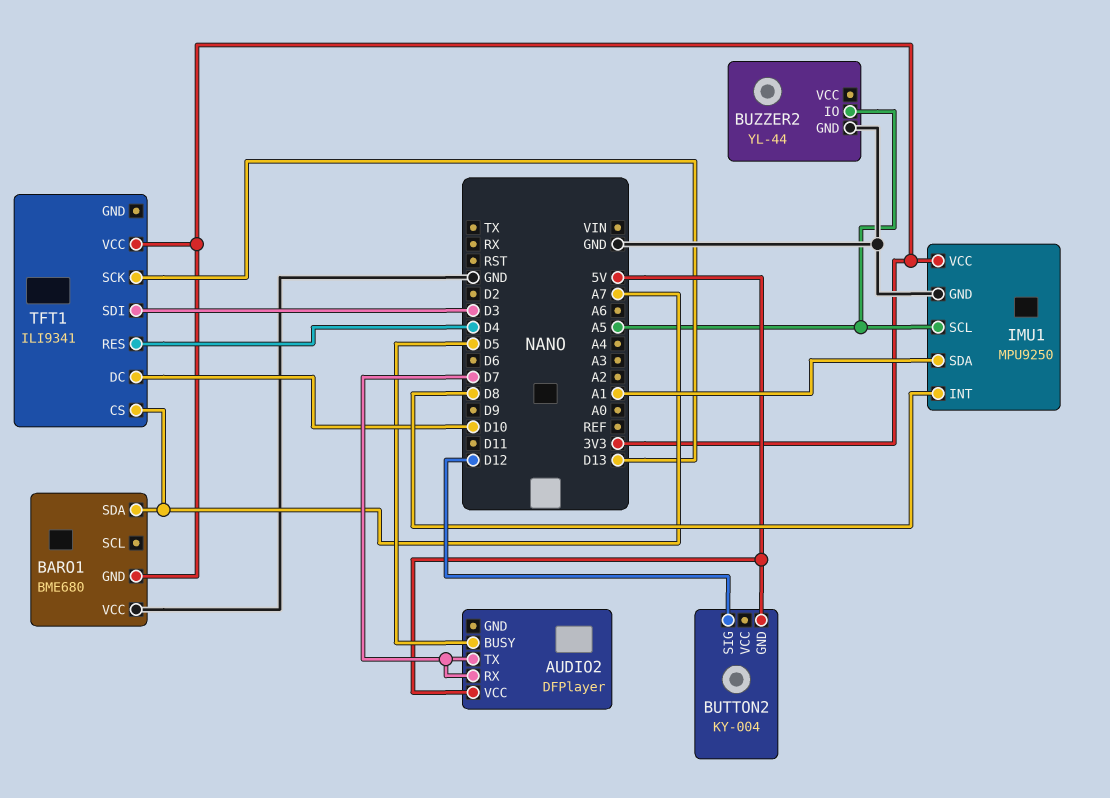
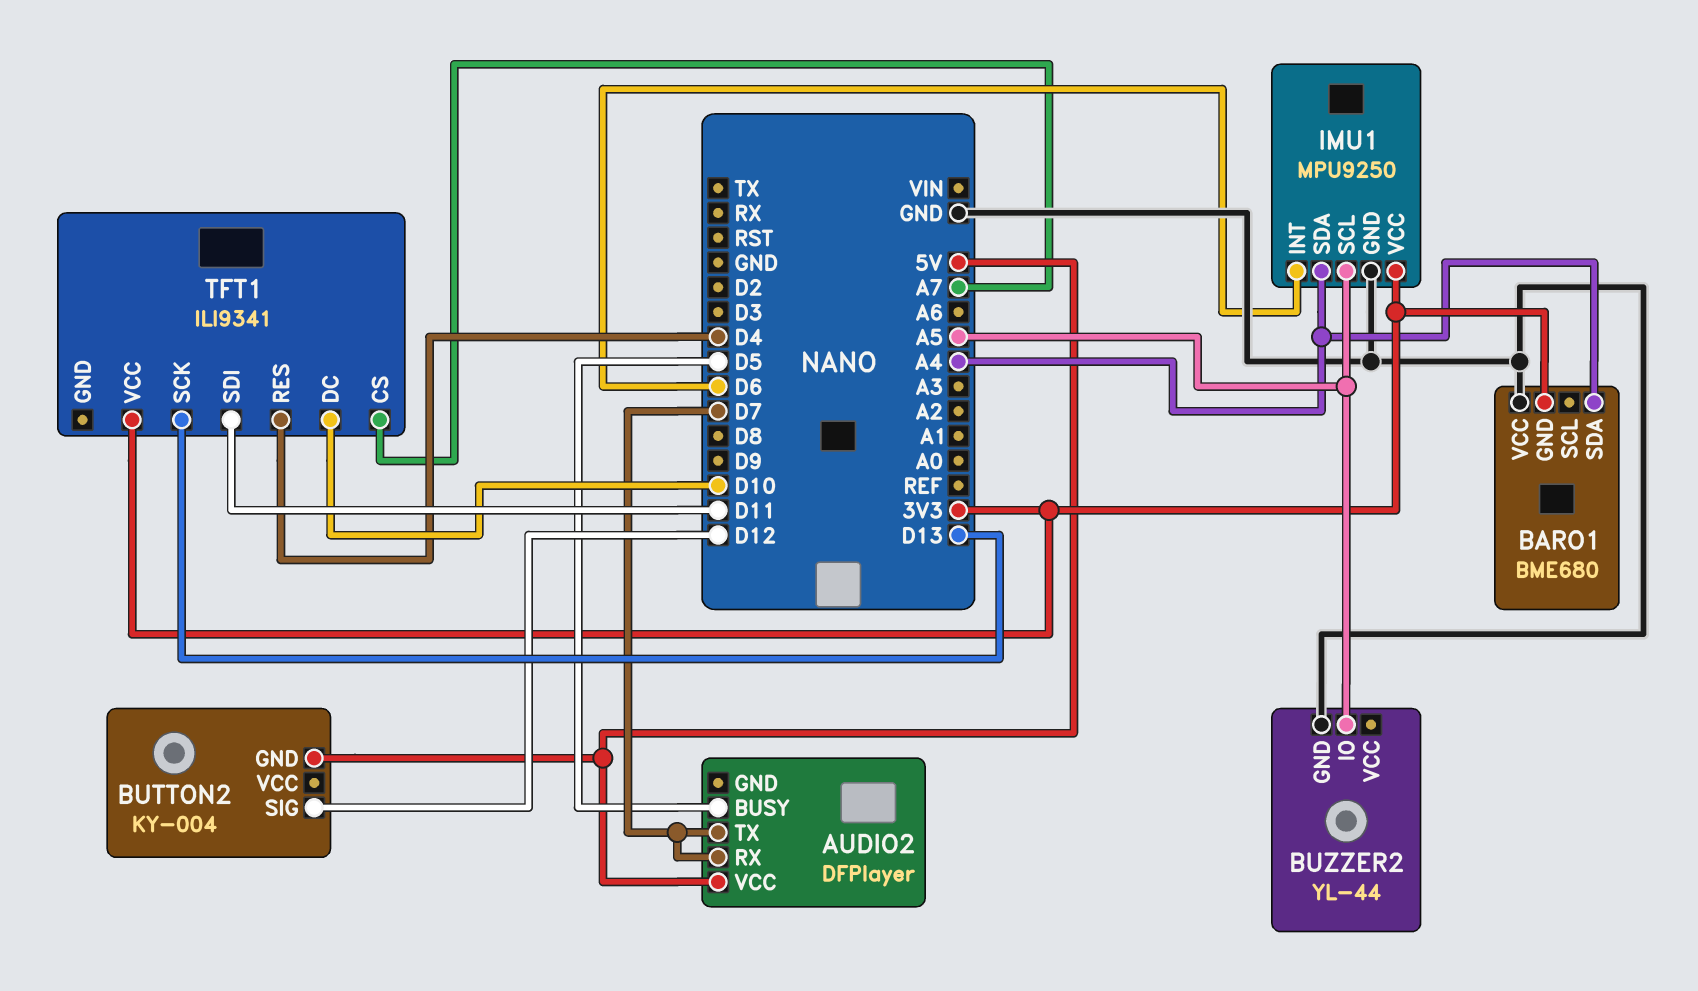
BARO1 pin SDA: A7 -> A4
IMU1 pin INT: D8 -> D6
IMU1 pin SDA: A1 -> A4
TFT1 pin SDI: D3 -> D11

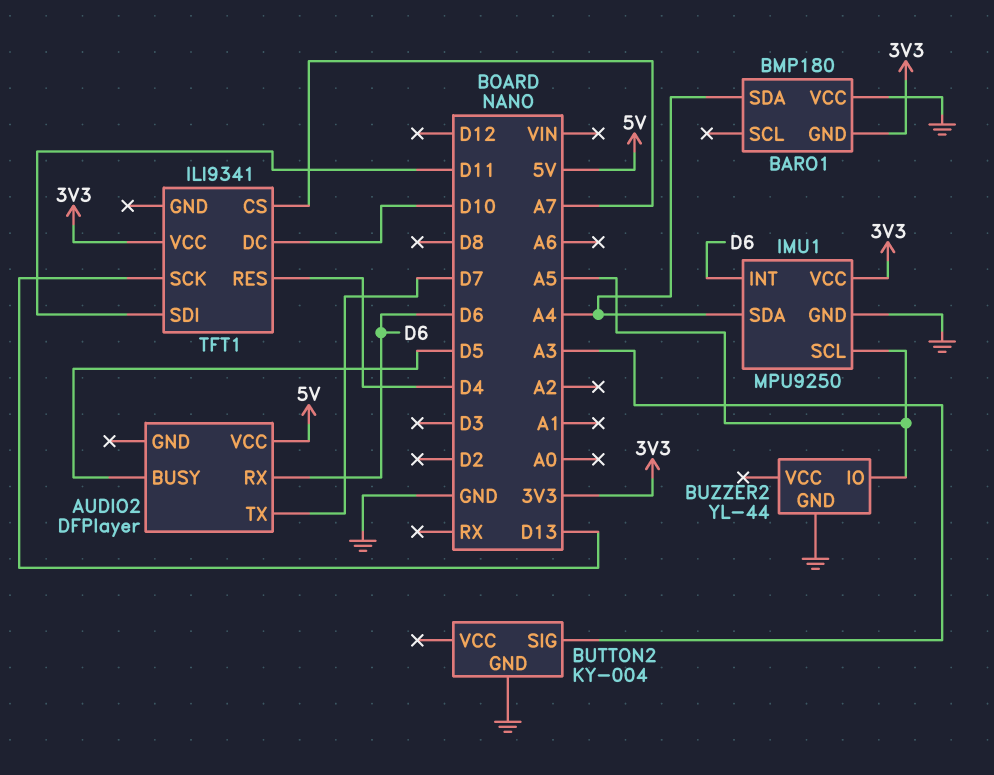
AUDIO2 pin RX: D7 -> D6
BARO1: BME680 -> BMP180
BUTTON2 pin GND: 5V -> GND
BUTTON2 pin SIG: D12 -> A3

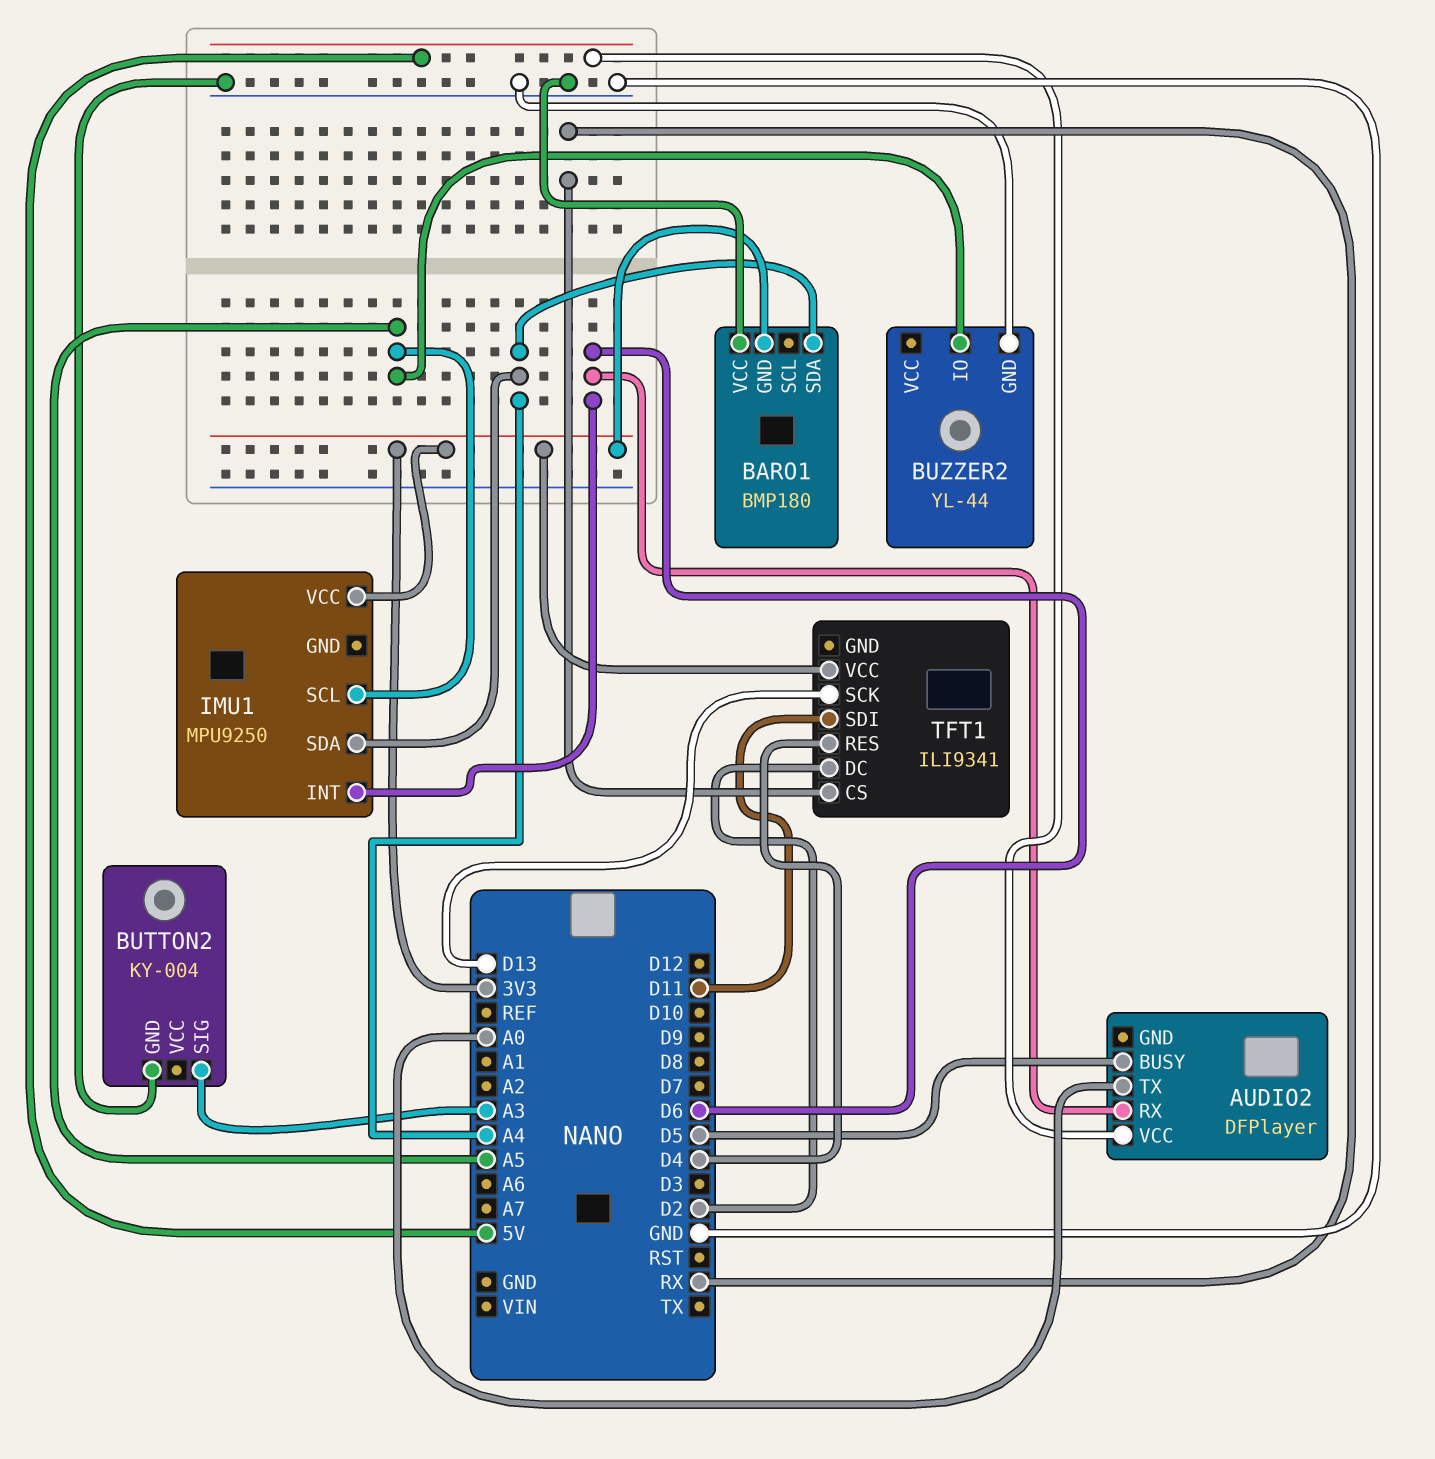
AUDIO2 pin TX: D7 -> A0
IMU1 pin GND: GND -> none
TFT1 pin CS: A7 -> RX
TFT1 pin DC: D10 -> D2

